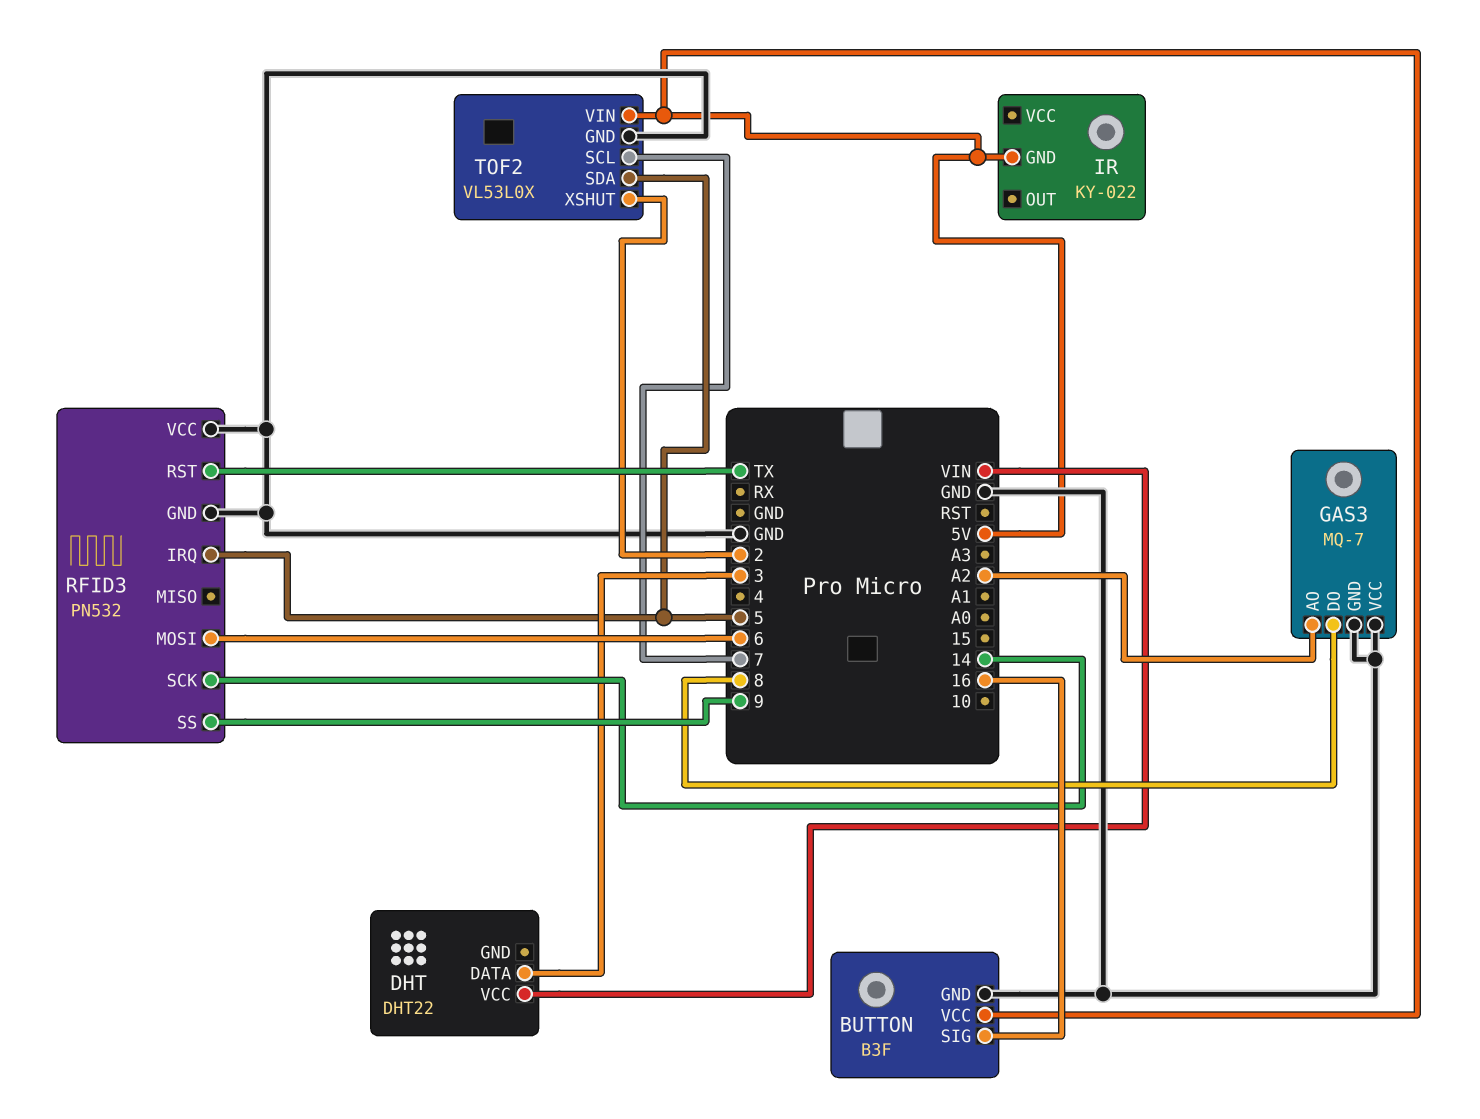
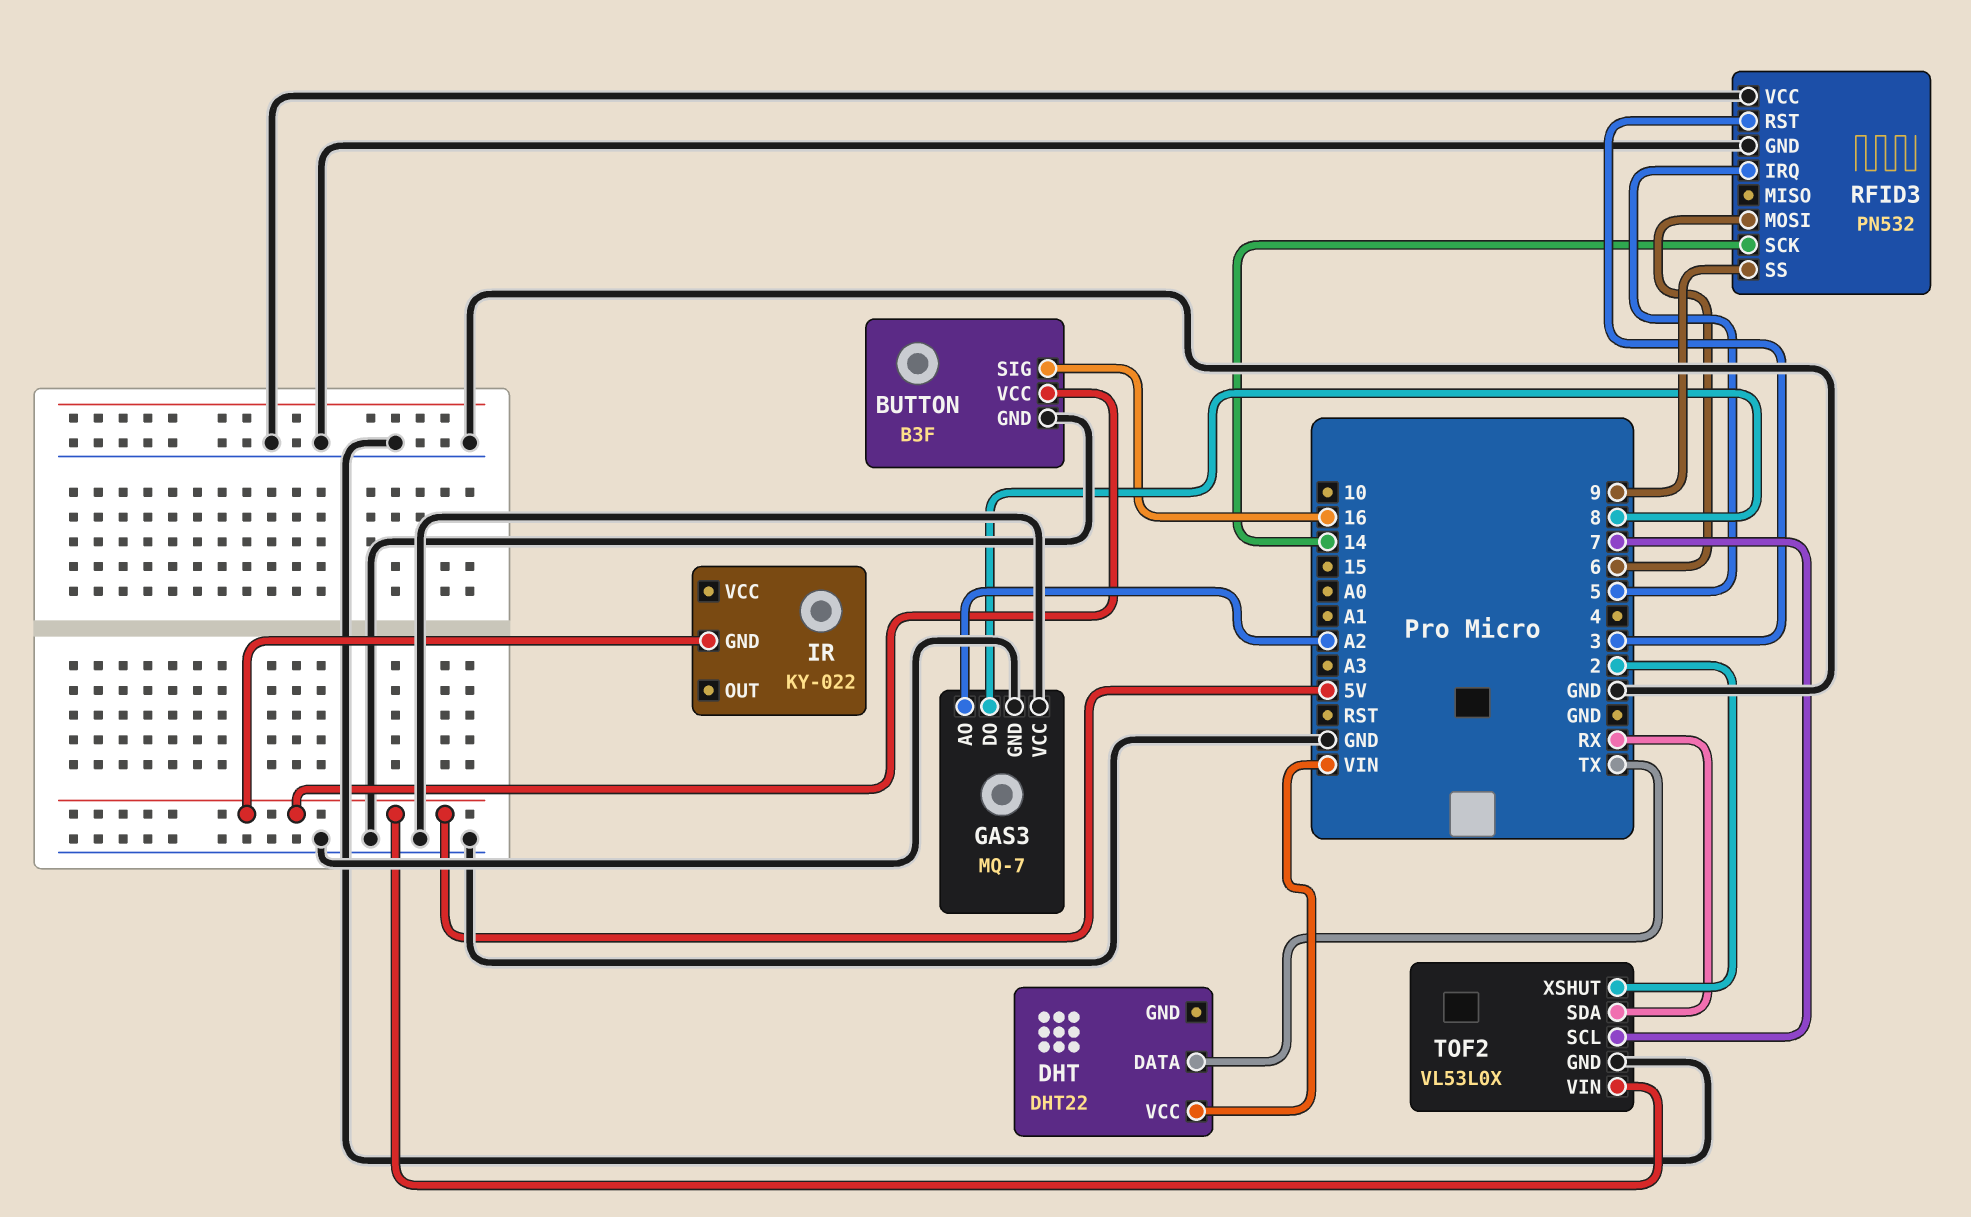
DHT pin DATA: 3 -> TX
RFID3 pin RST: TX -> 3
TOF2 pin SDA: 5 -> RX

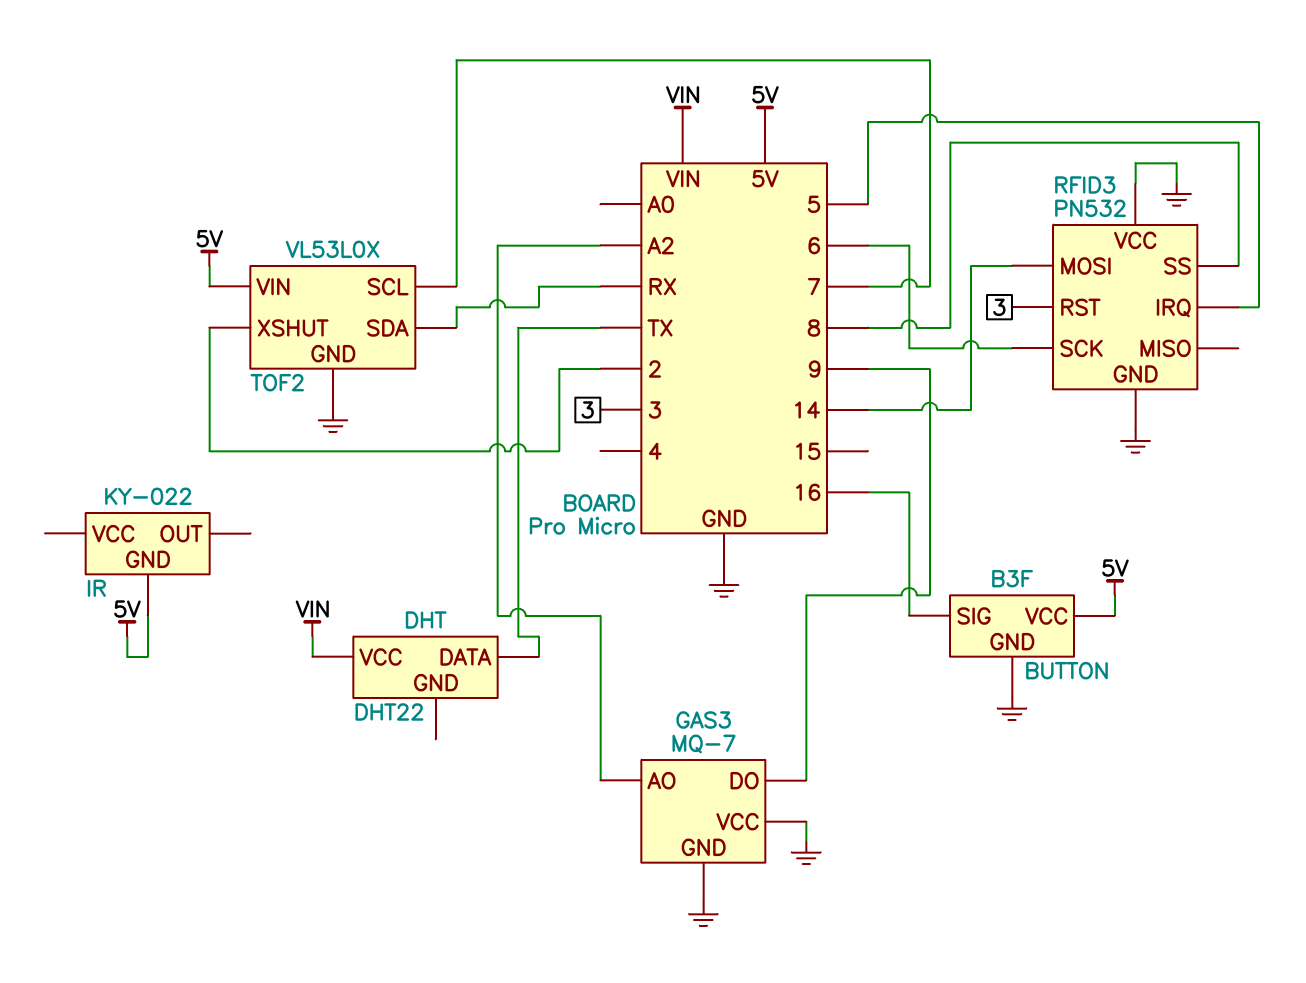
GAS3 pin DO: 8 -> 9
RFID3 pin MOSI: 6 -> 14
RFID3 pin SCK: 14 -> 6
RFID3 pin SS: 9 -> 8

